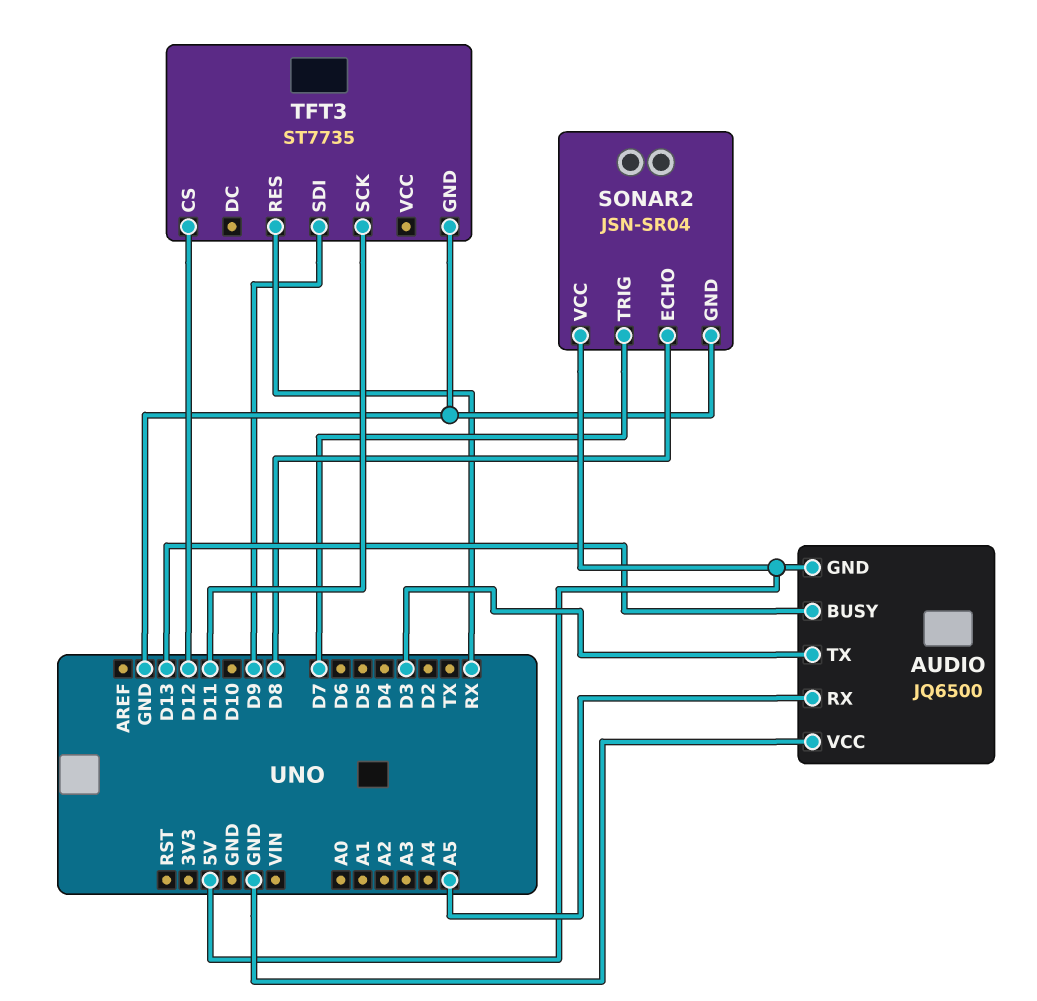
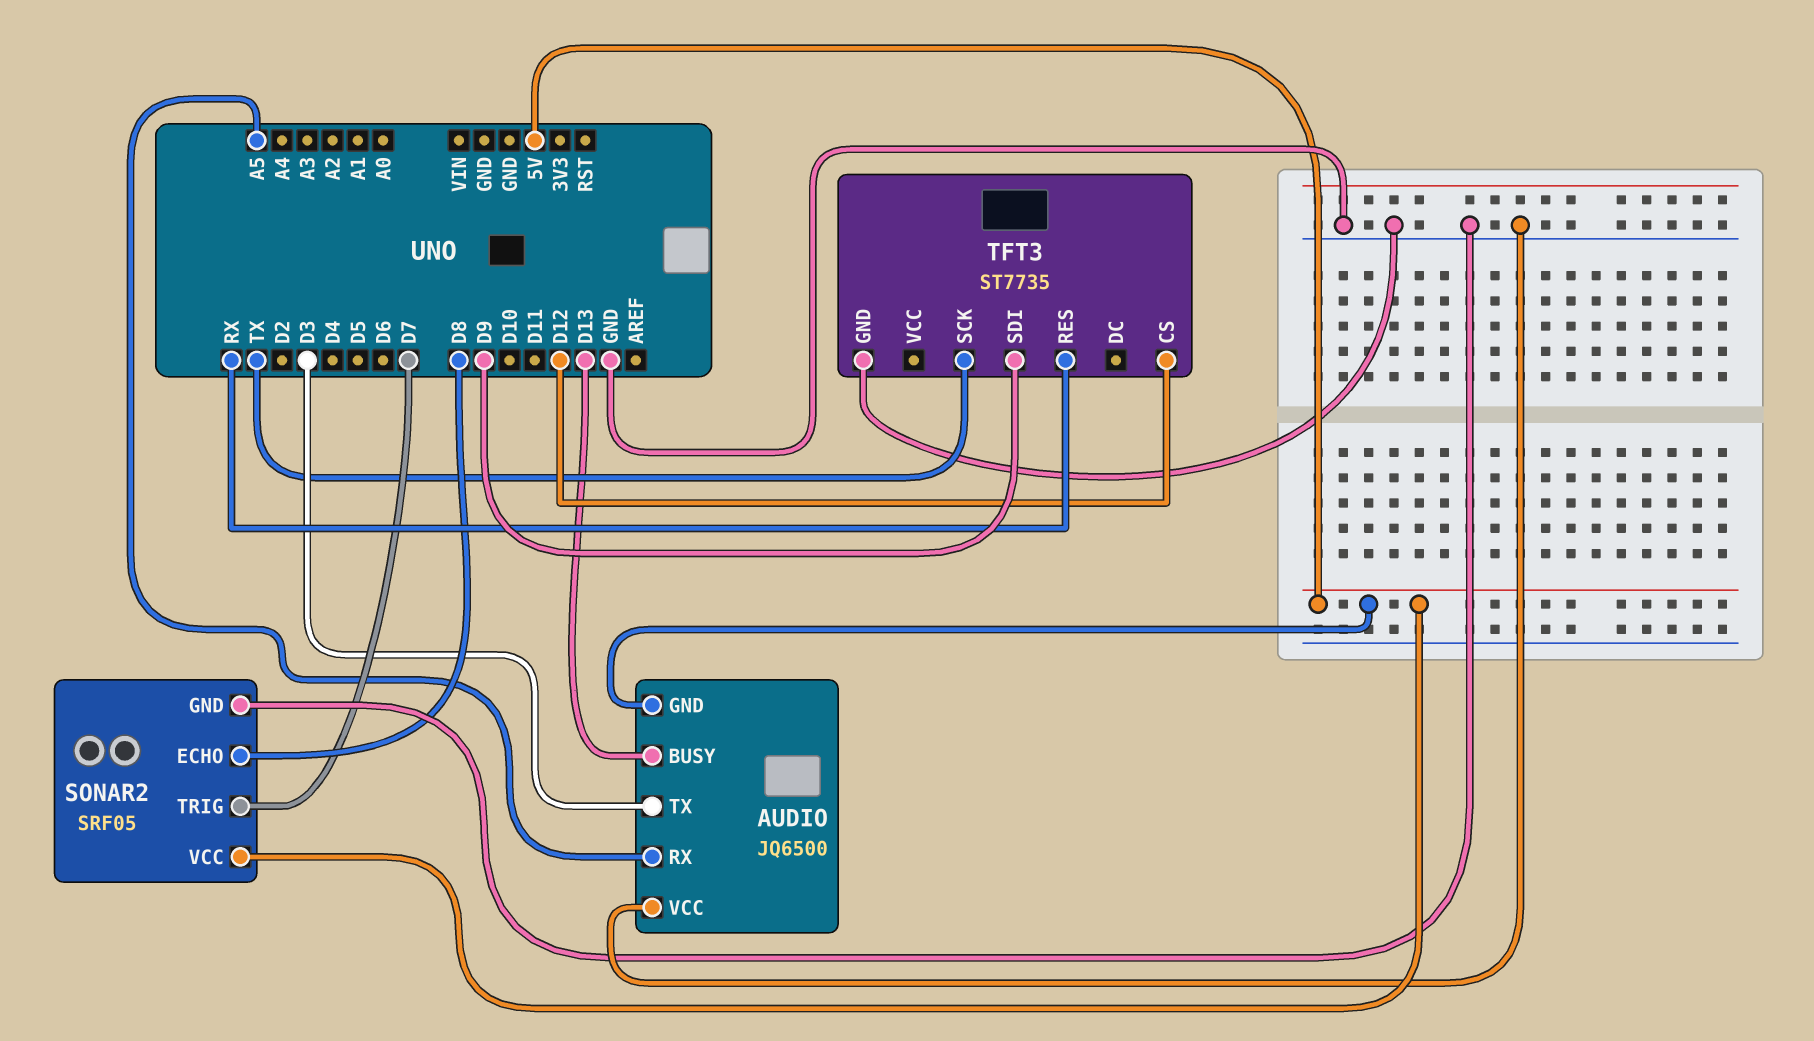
SONAR2: JSN-SR04 -> SRF05
TFT3 pin SCK: D11 -> TX

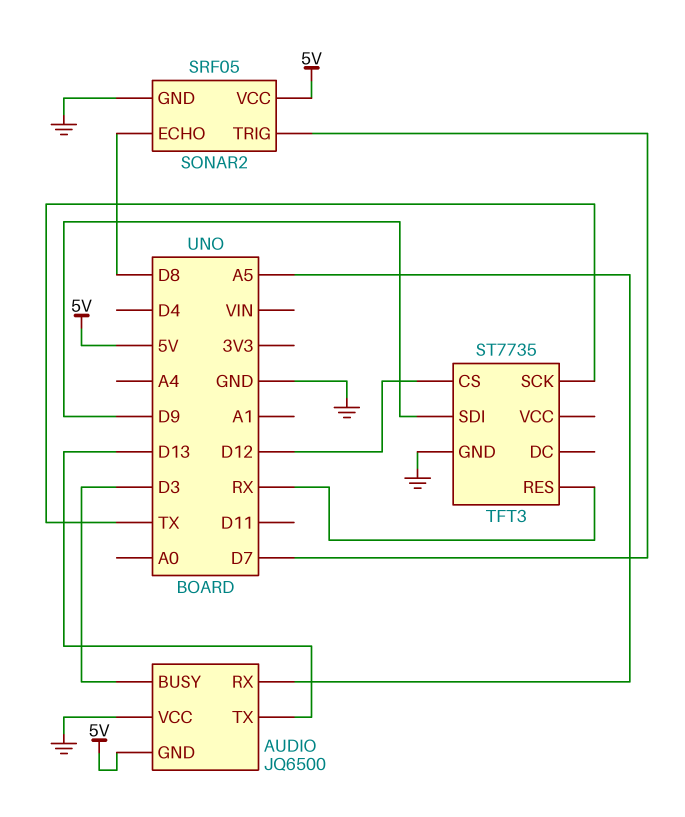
AUDIO pin BUSY: D13 -> D3
AUDIO pin TX: D3 -> D13

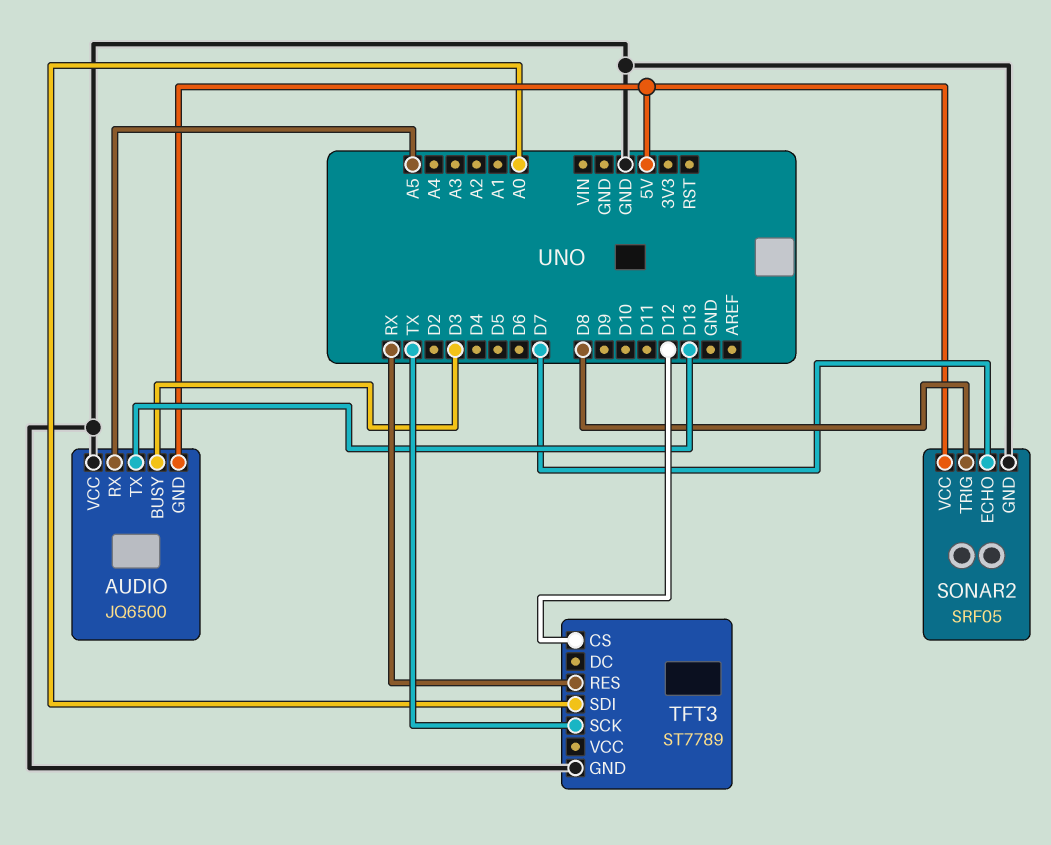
SONAR2 pin ECHO: D8 -> D7
SONAR2 pin TRIG: D7 -> D8
TFT3: ST7735 -> ST7789
TFT3 pin SDI: D9 -> A0

